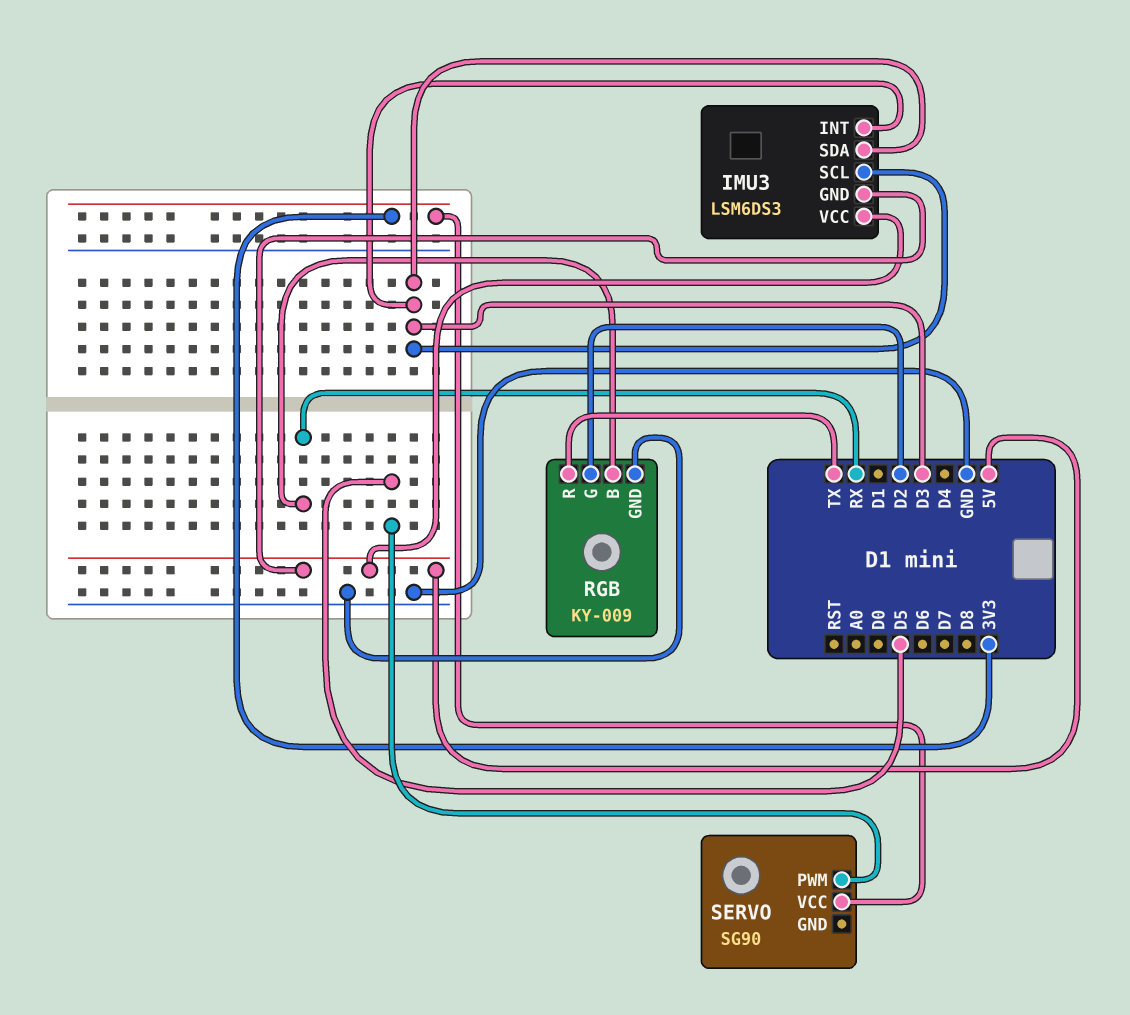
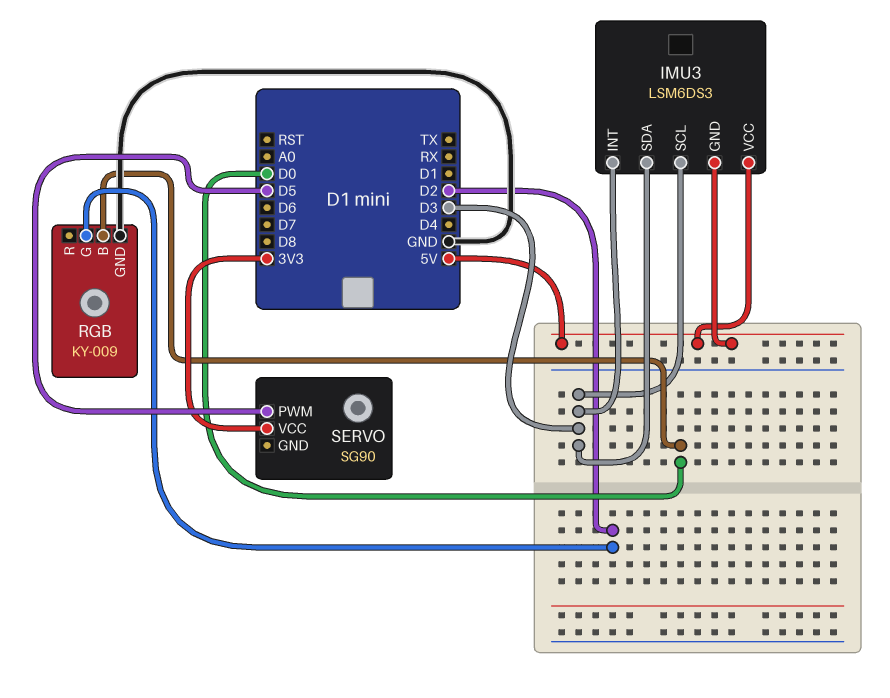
RGB pin B: RX -> D0
RGB pin R: TX -> none

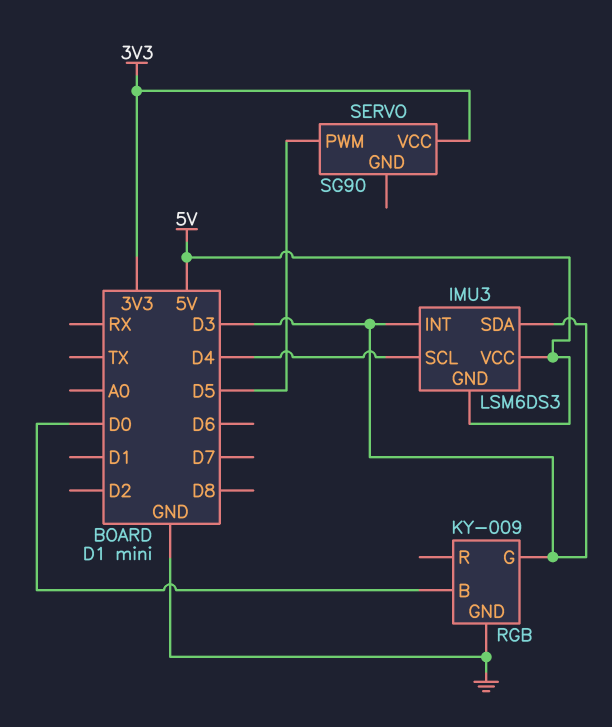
IMU3 pin SCL: D3 -> D4
RGB pin G: D2 -> D3

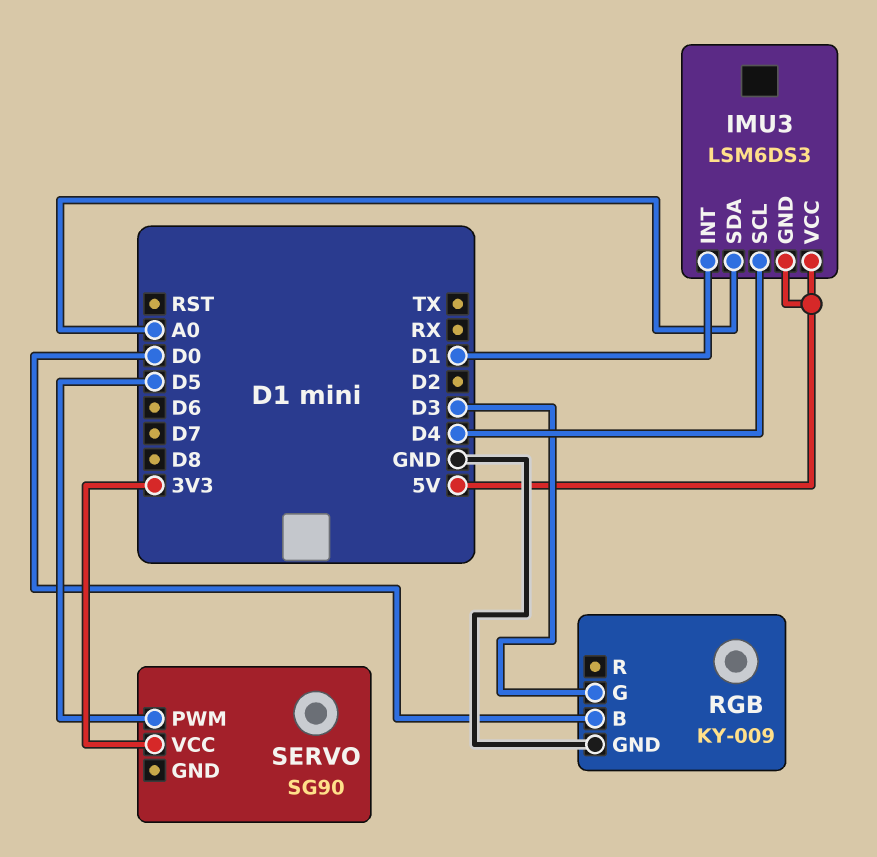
IMU3 pin INT: D3 -> D1
IMU3 pin SDA: D3 -> A0

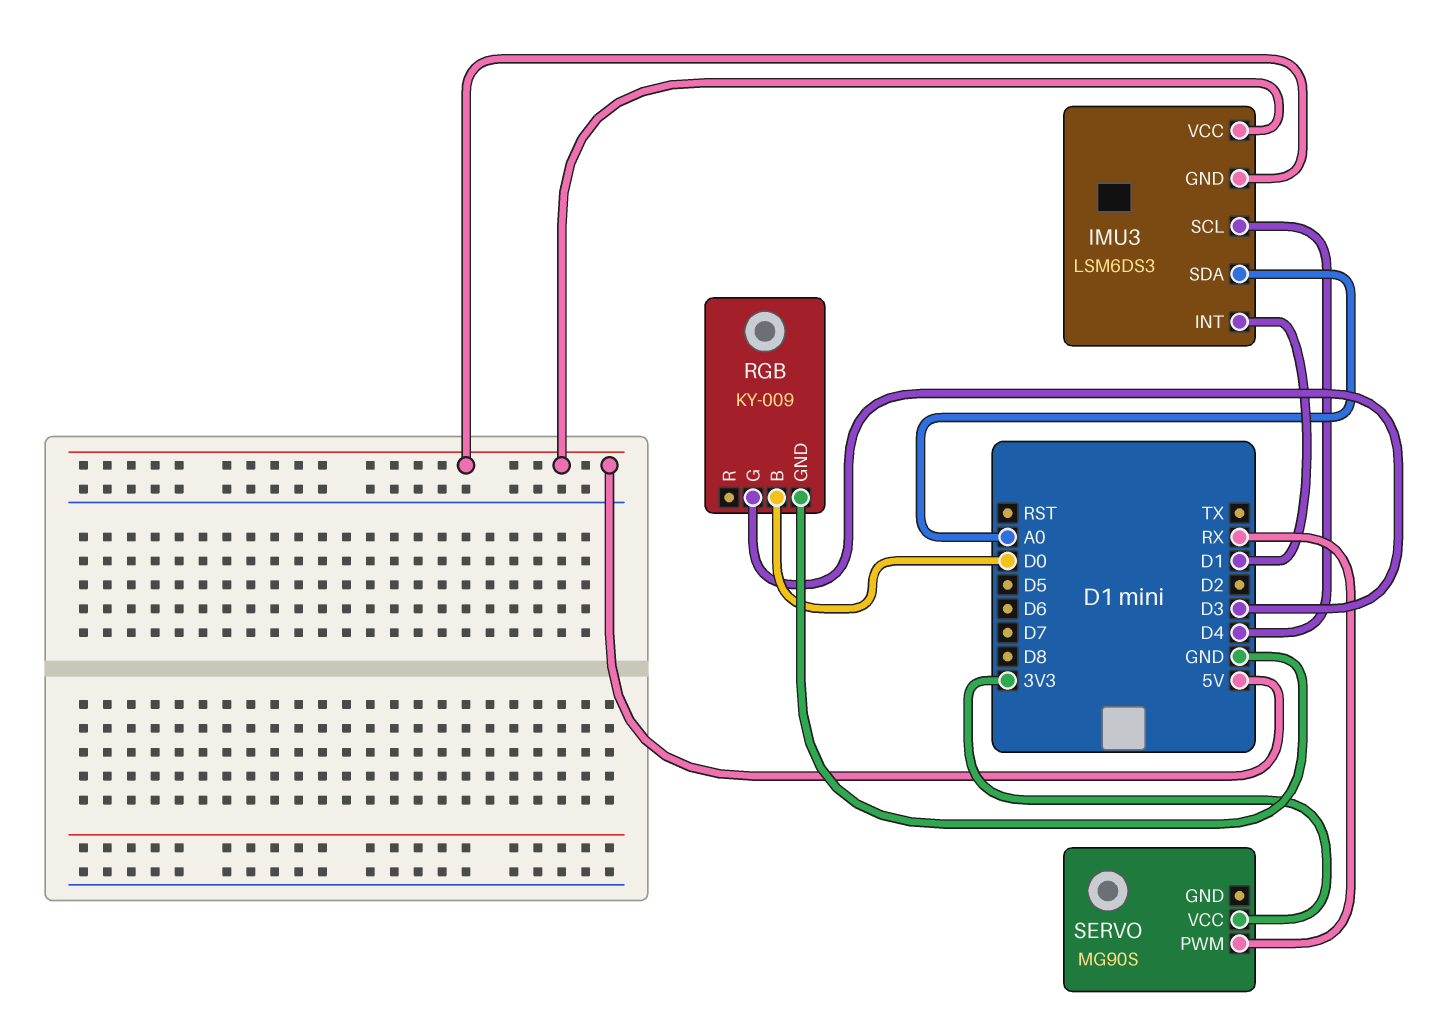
SERVO: SG90 -> MG90S
SERVO pin PWM: D5 -> RX

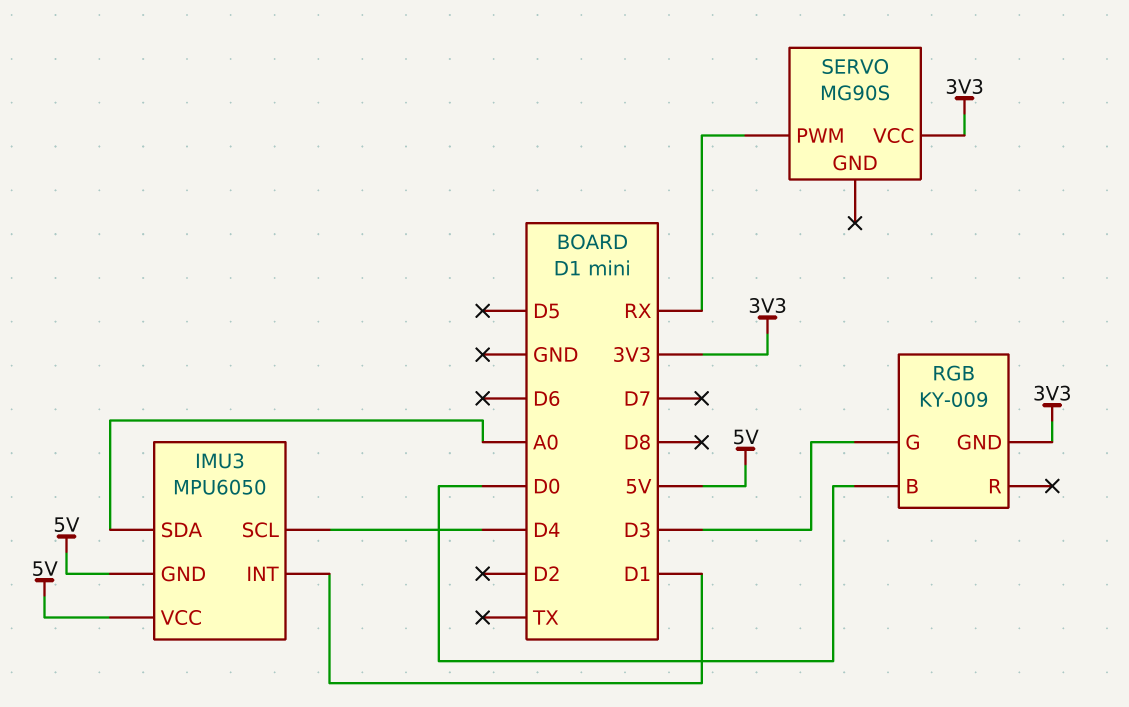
IMU3: LSM6DS3 -> MPU6050
RGB pin GND: GND -> 3V3

